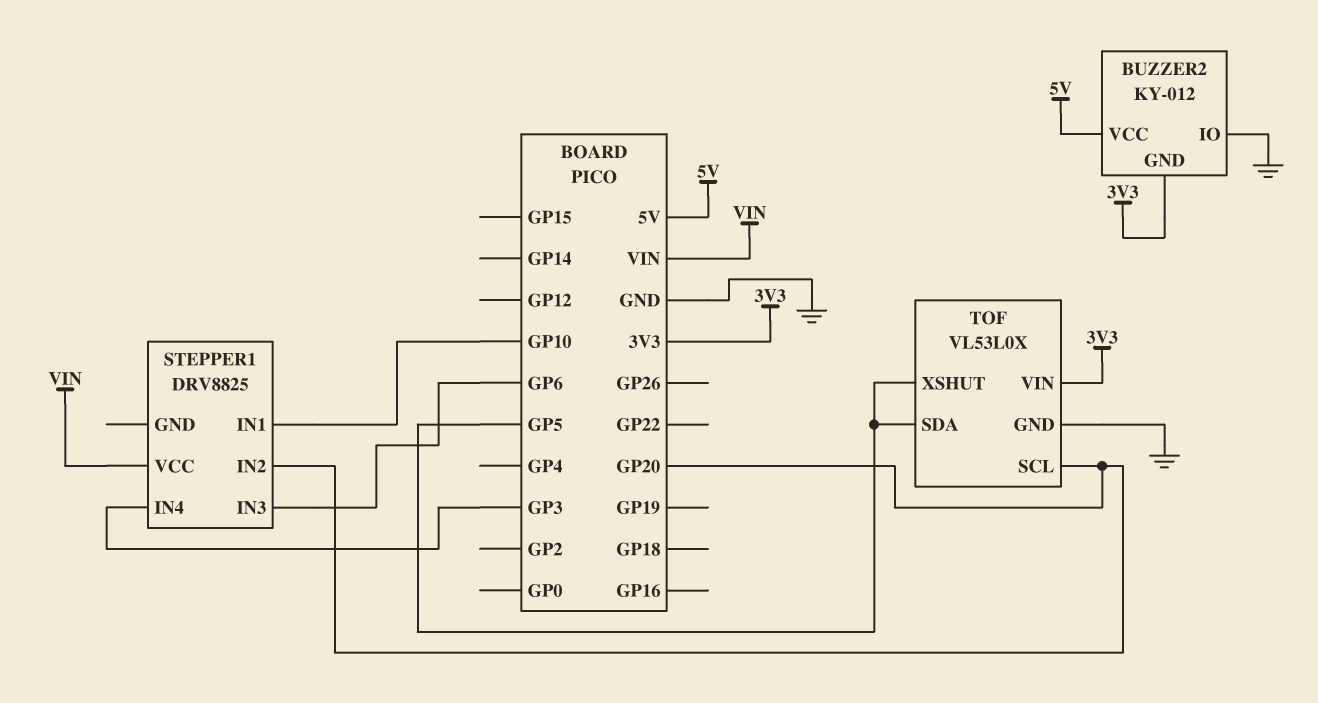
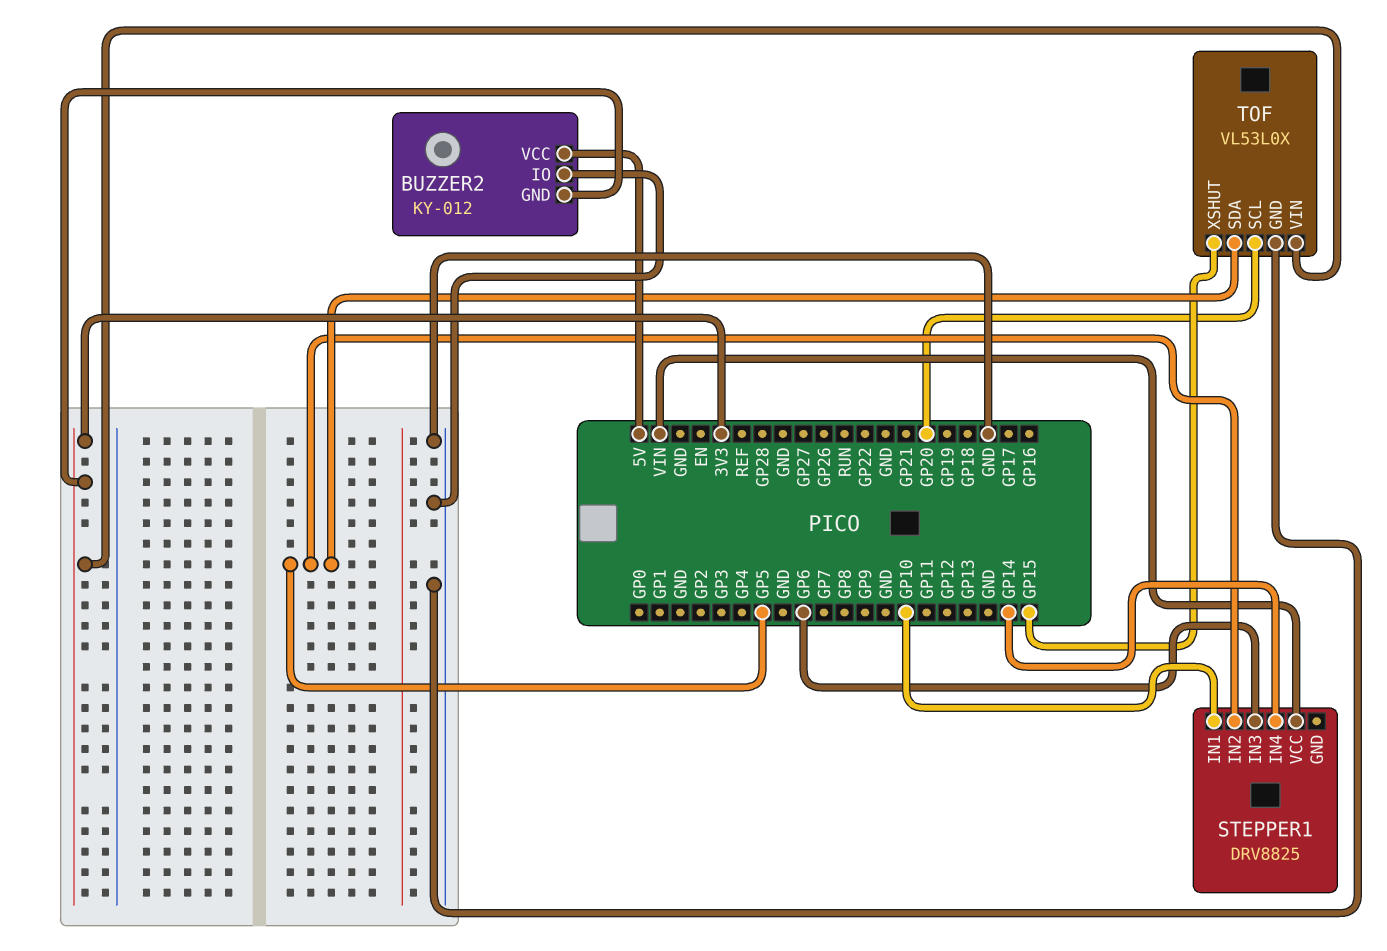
STEPPER1 pin IN2: GP20 -> GP5
STEPPER1 pin IN4: GP3 -> GP14
TOF pin XSHUT: GP5 -> GP15

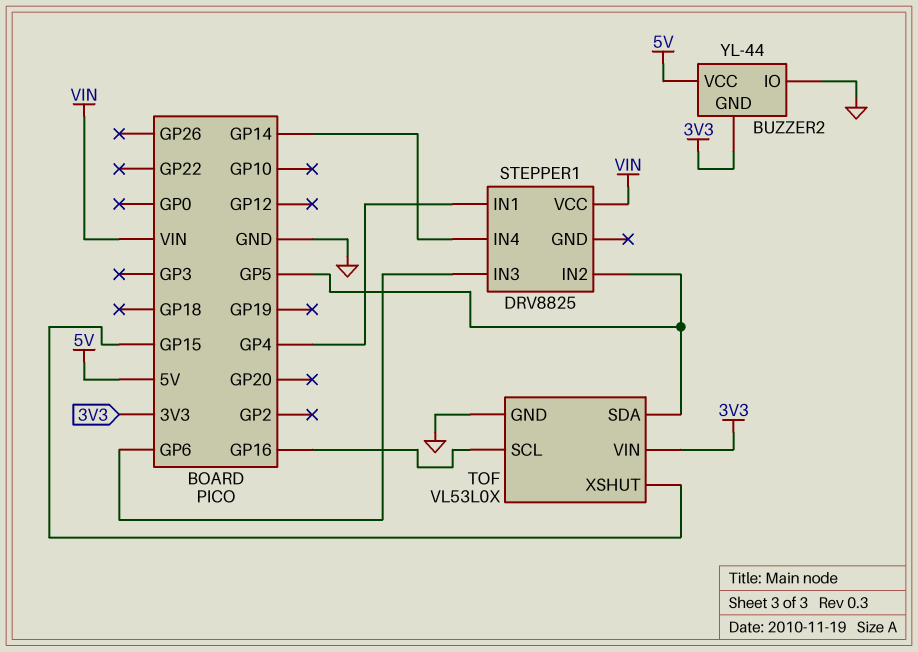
BUZZER2: KY-012 -> YL-44
STEPPER1 pin IN1: GP10 -> GP4
TOF pin SCL: GP20 -> GP16

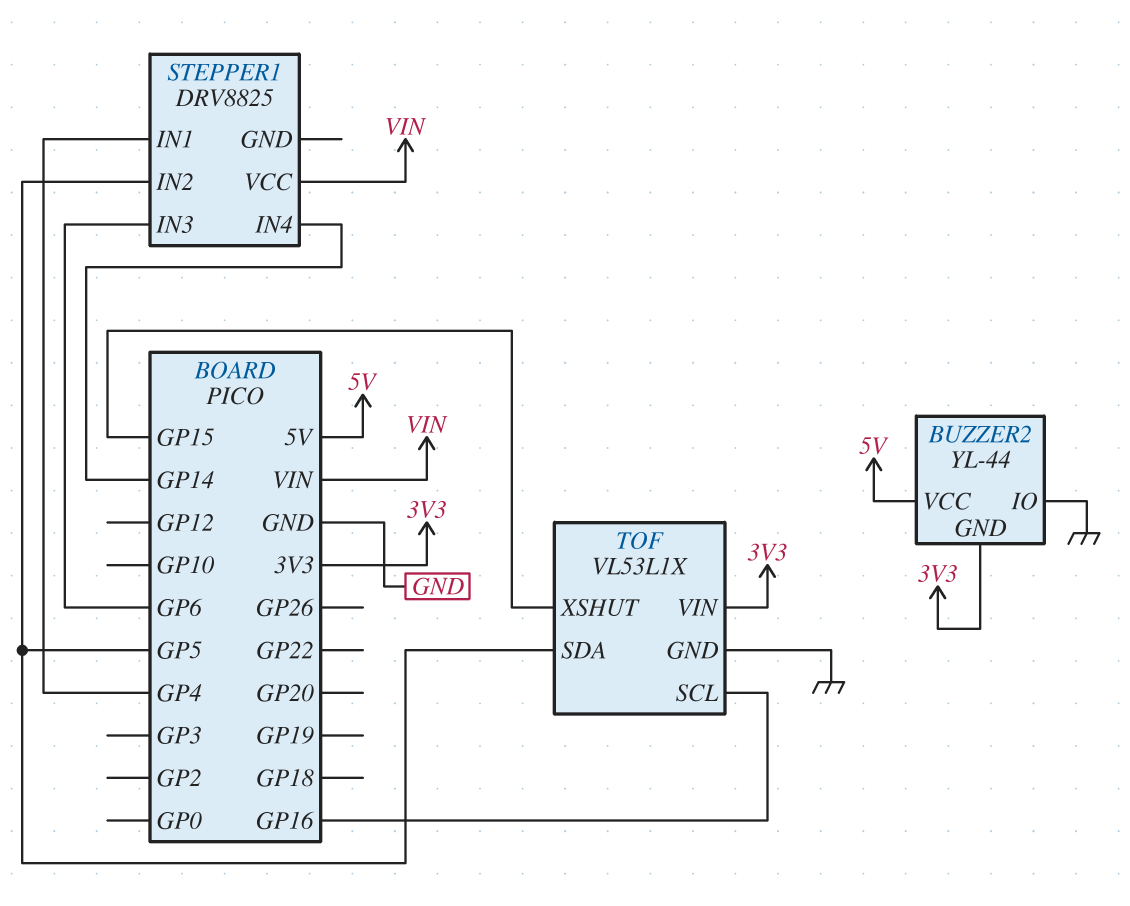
TOF: VL53L0X -> VL53L1X

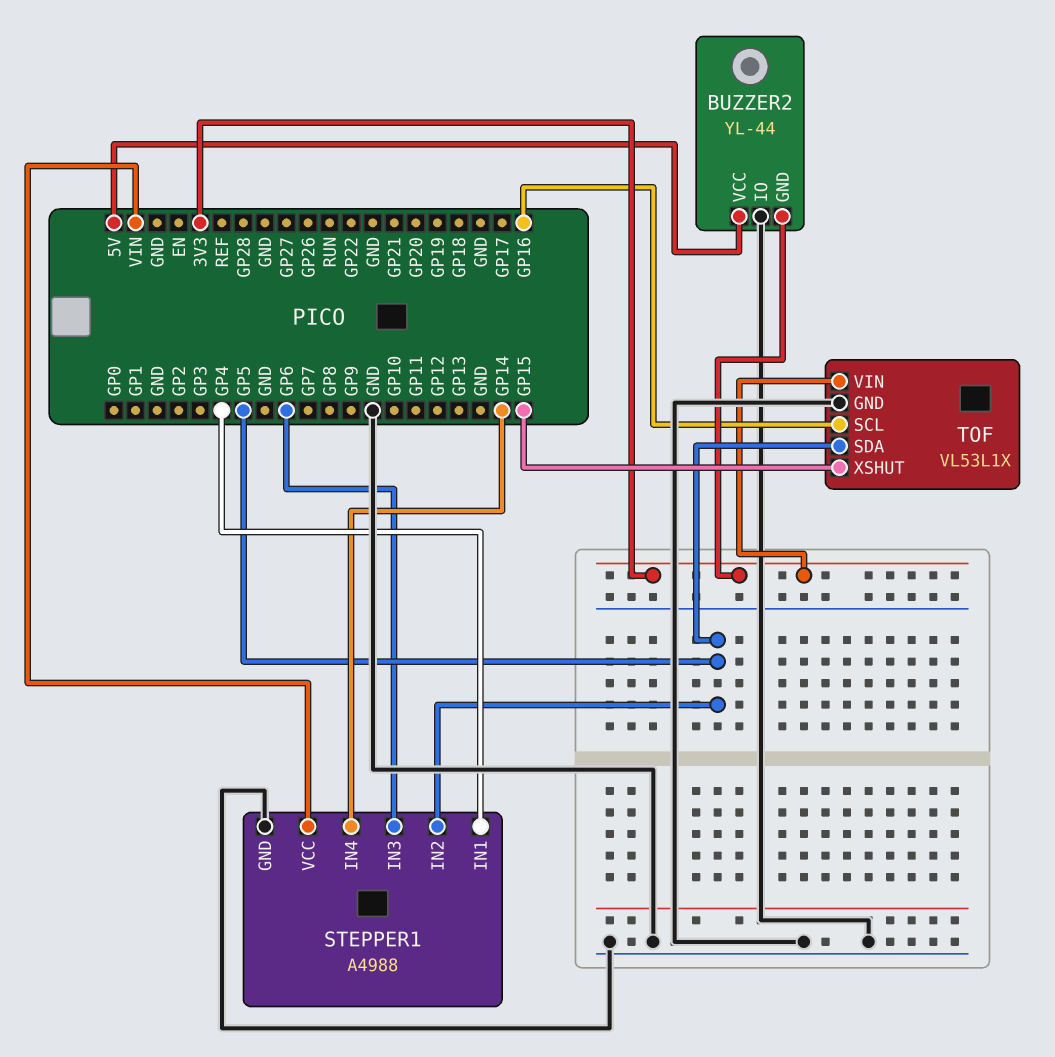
STEPPER1: DRV8825 -> A4988
STEPPER1 pin GND: none -> GND

